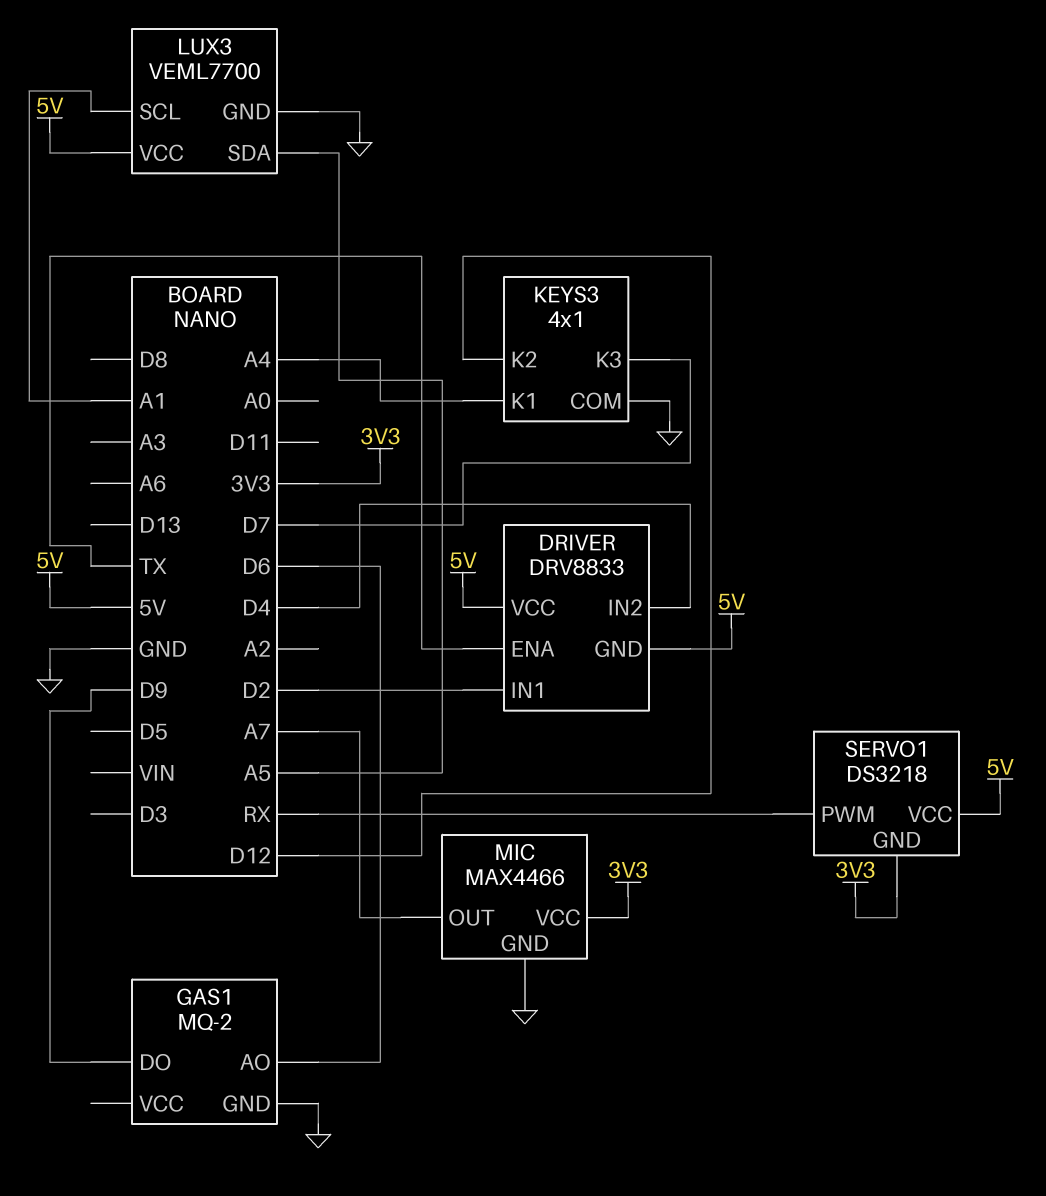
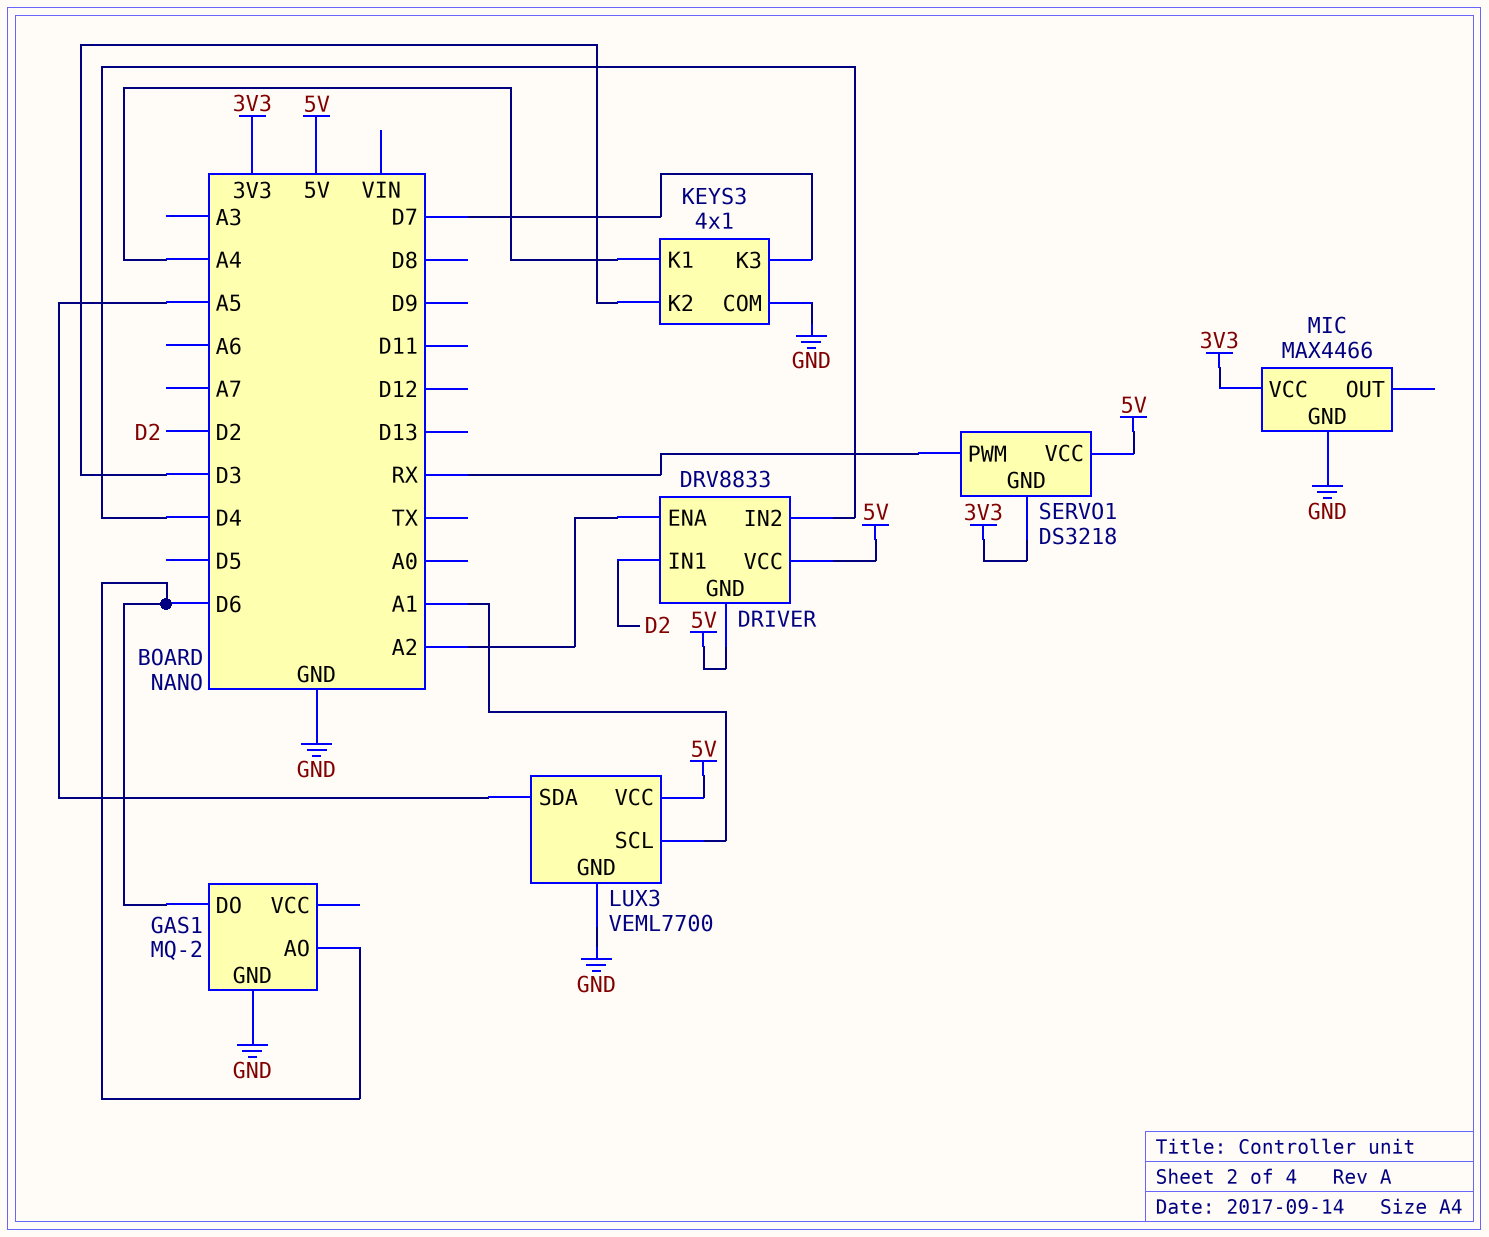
DRIVER pin ENA: TX -> A2
GAS1 pin DO: D9 -> D6
KEYS3 pin K2: D12 -> D3
MIC pin OUT: A7 -> none

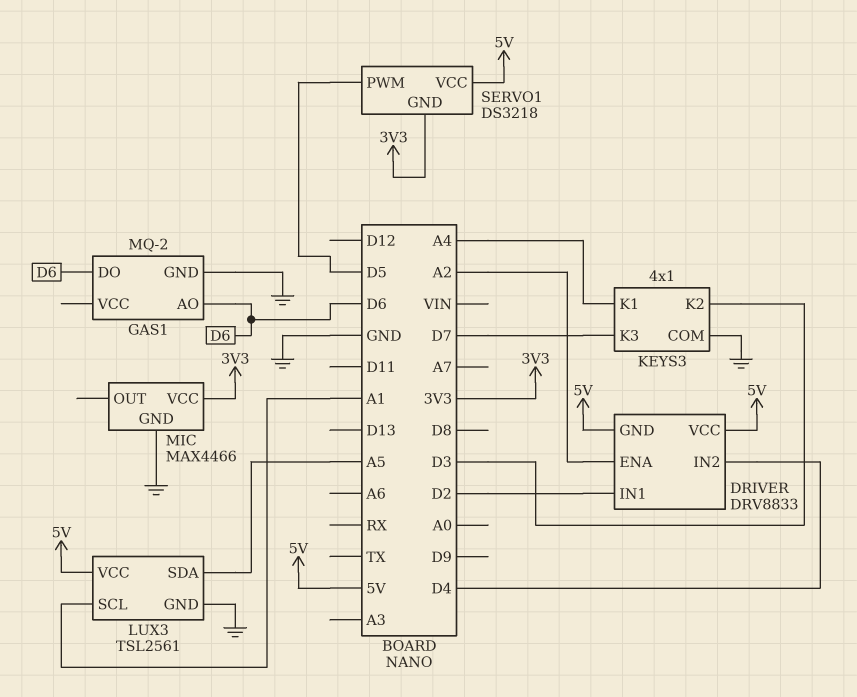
LUX3: VEML7700 -> TSL2561
SERVO1 pin PWM: RX -> D5

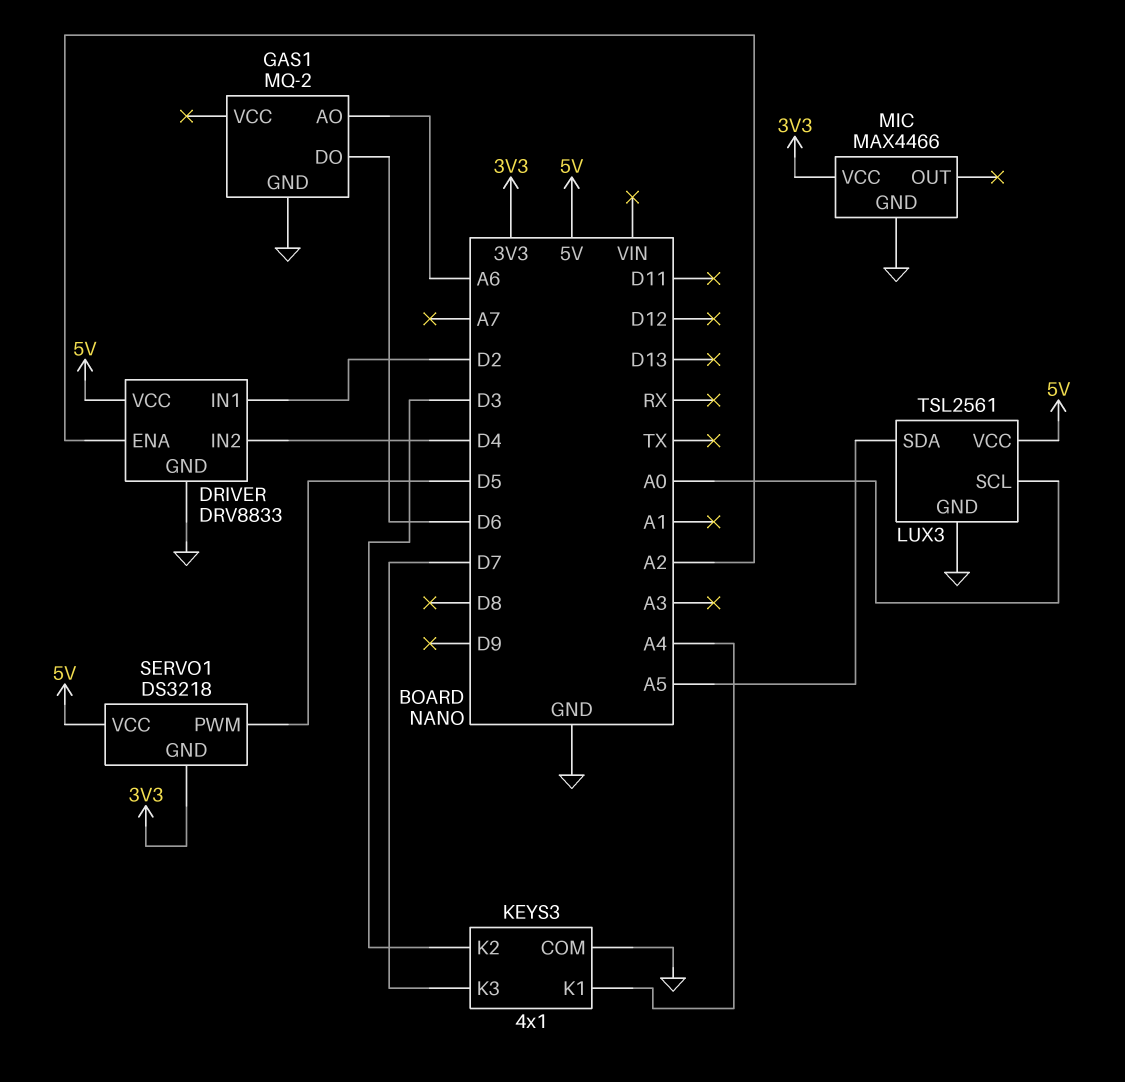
DRIVER pin GND: 5V -> GND
GAS1 pin AO: D6 -> A6
LUX3 pin SCL: A1 -> A0

